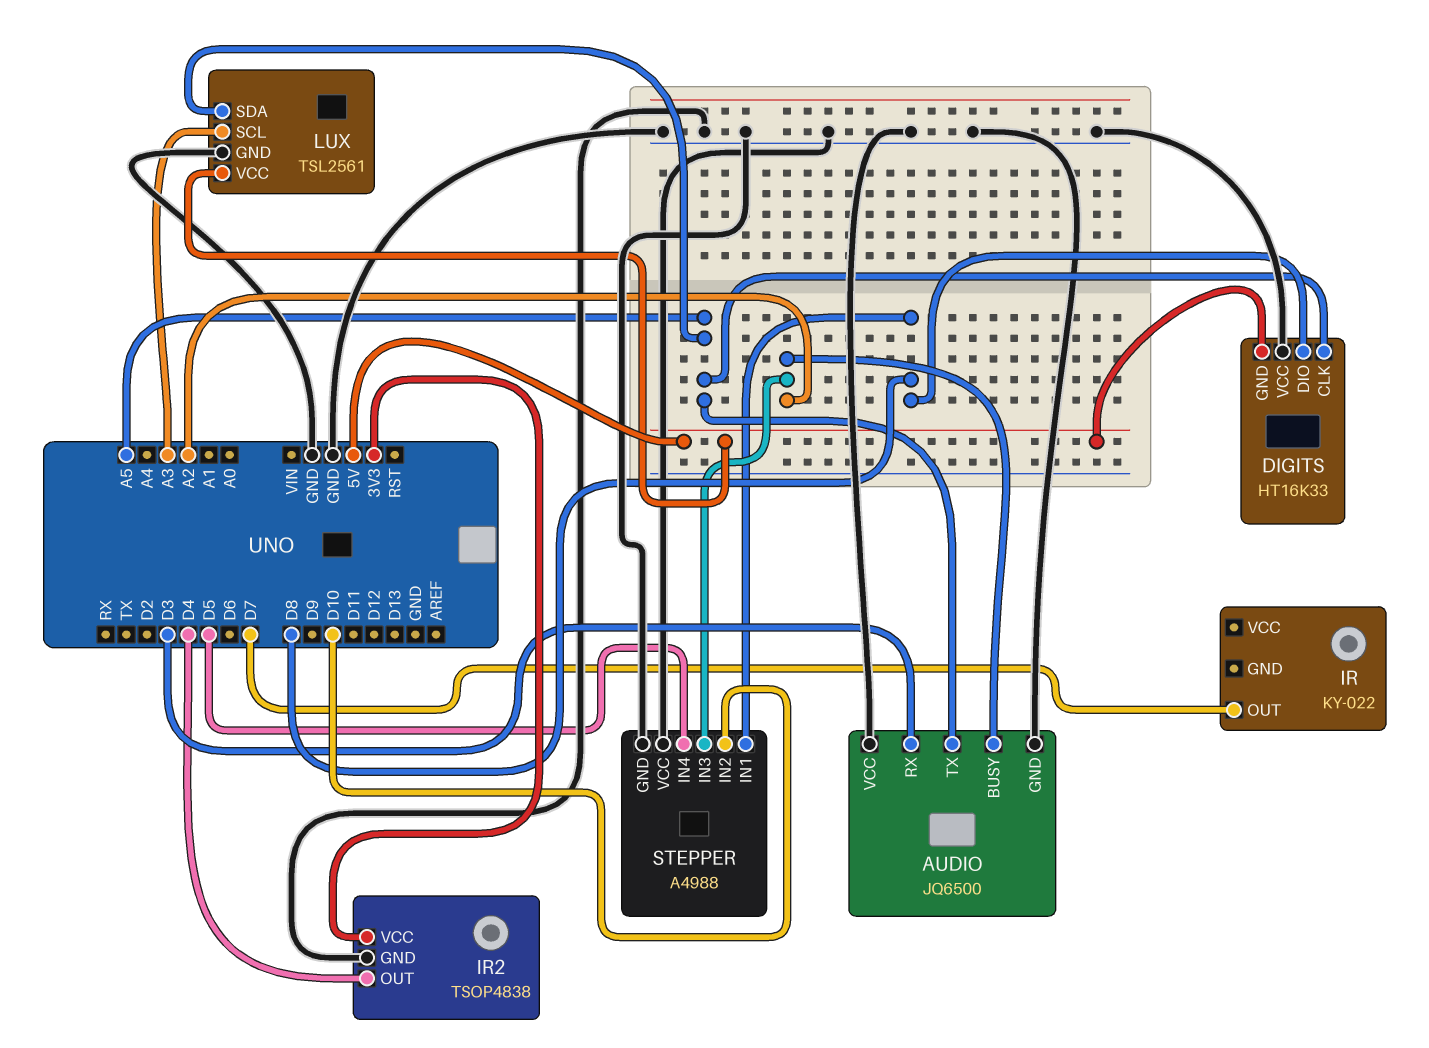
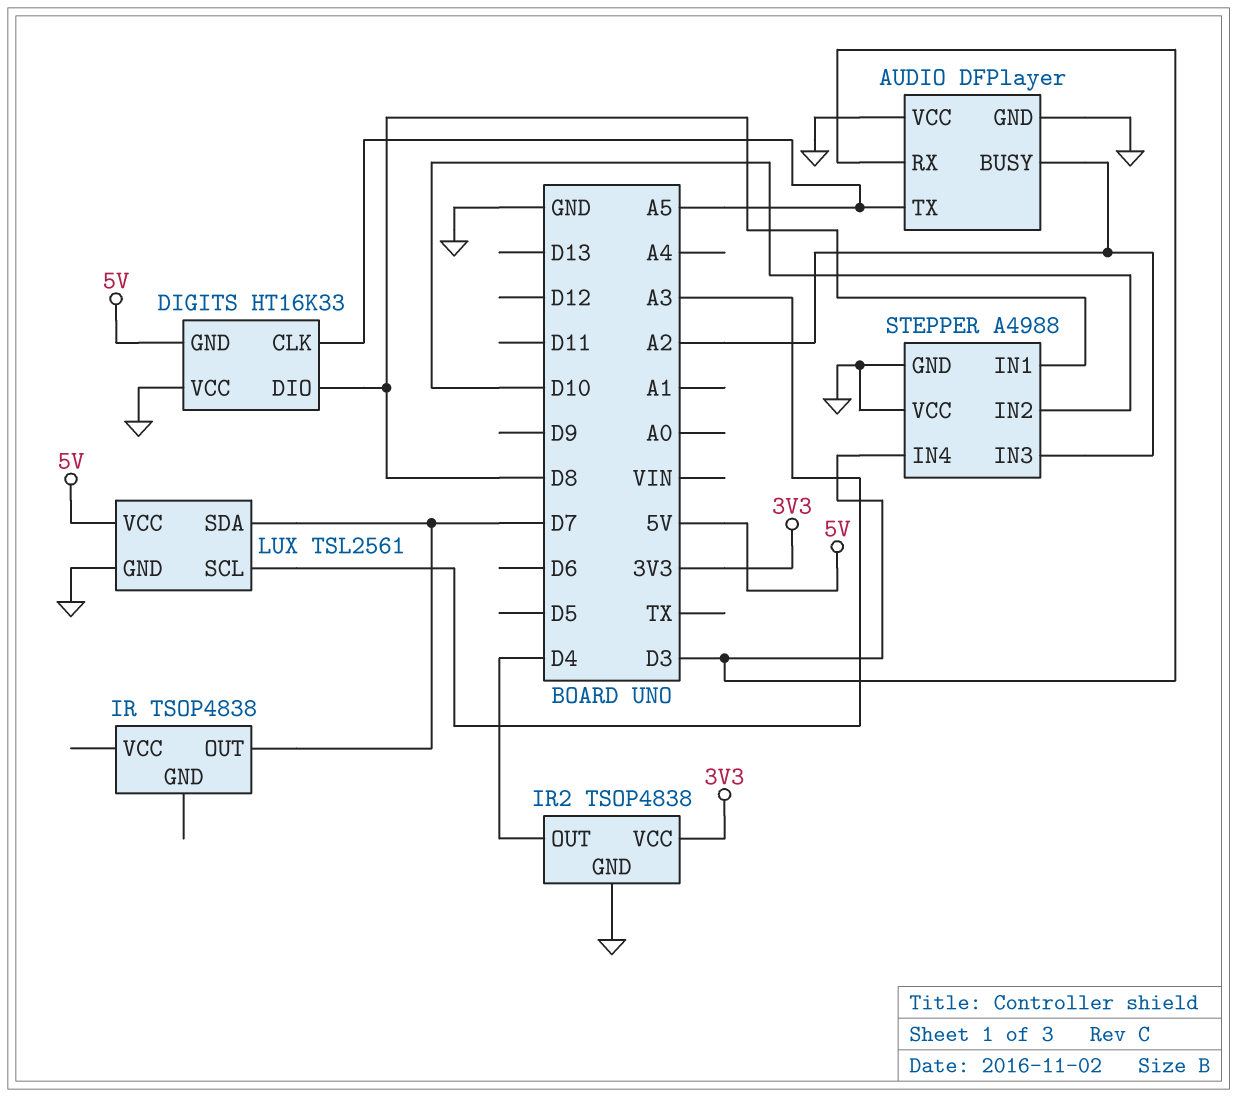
AUDIO: JQ6500 -> DFPlayer
IR: KY-022 -> TSOP4838
LUX pin SDA: A5 -> D7
STEPPER pin IN4: D5 -> D3

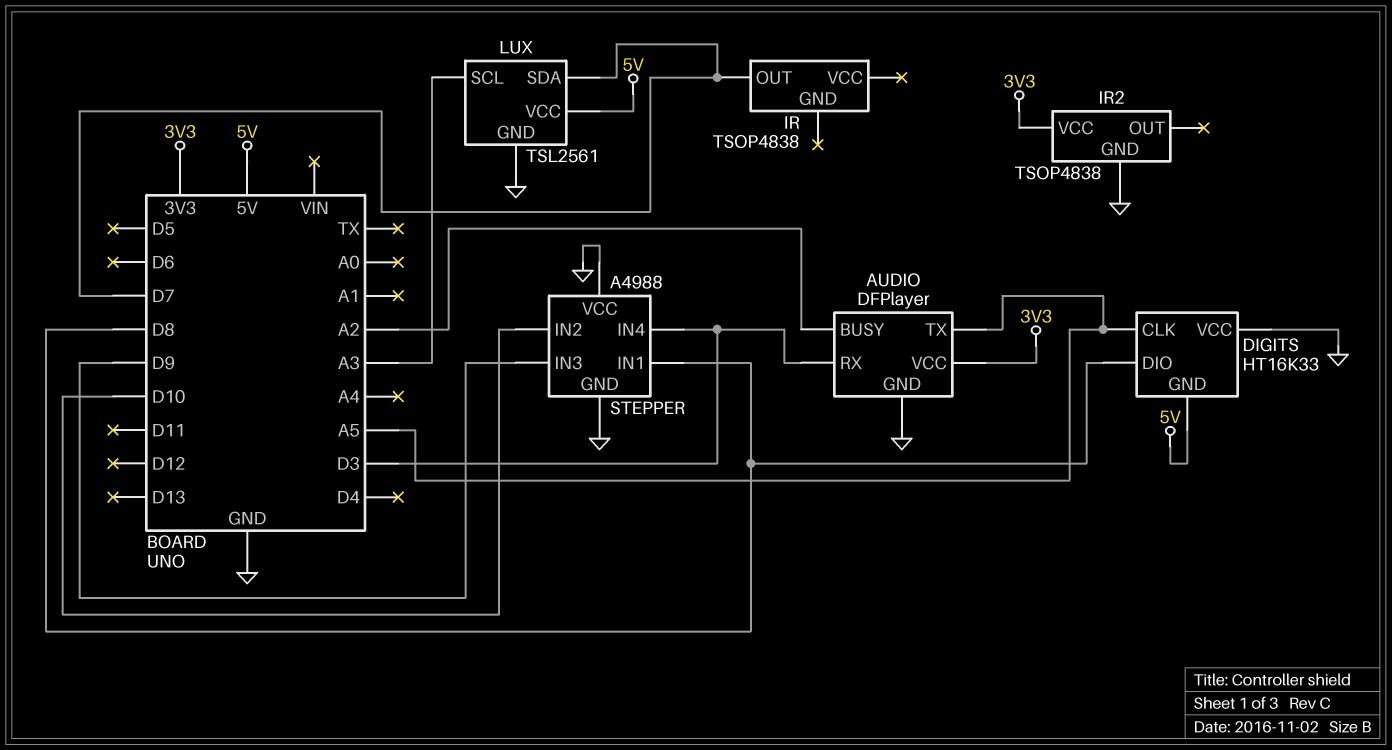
AUDIO pin VCC: GND -> 3V3
IR2 pin OUT: D4 -> none
STEPPER pin IN3: A2 -> D9

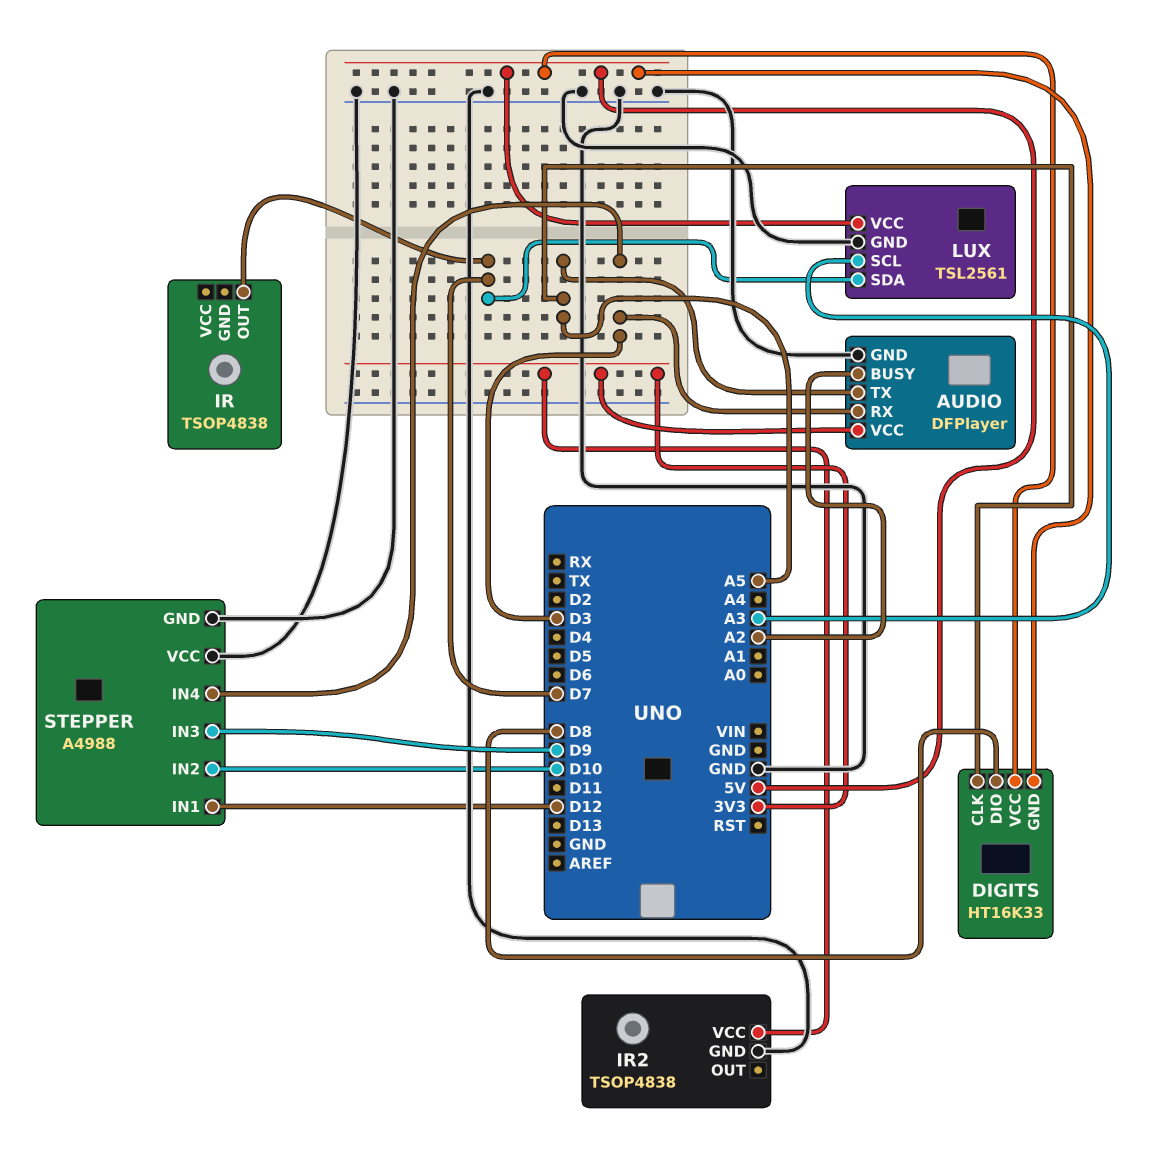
DIGITS pin VCC: GND -> 5V
STEPPER pin IN1: D8 -> D12

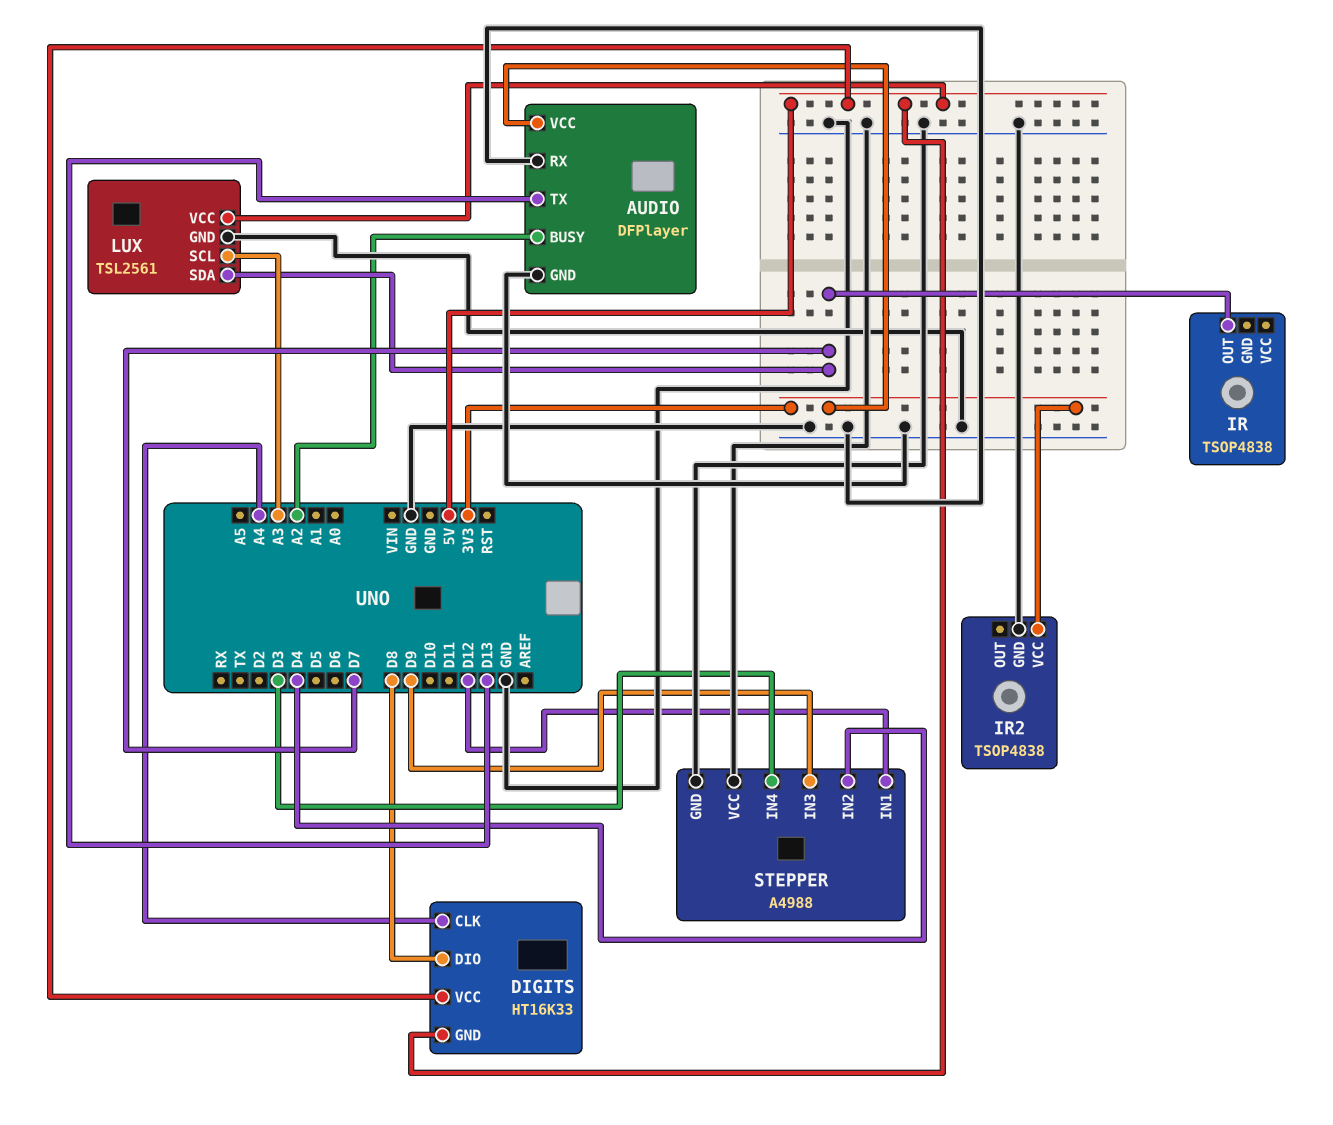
AUDIO pin RX: D3 -> GND
AUDIO pin TX: A5 -> D13
DIGITS pin CLK: A5 -> A4
STEPPER pin IN2: D10 -> D4

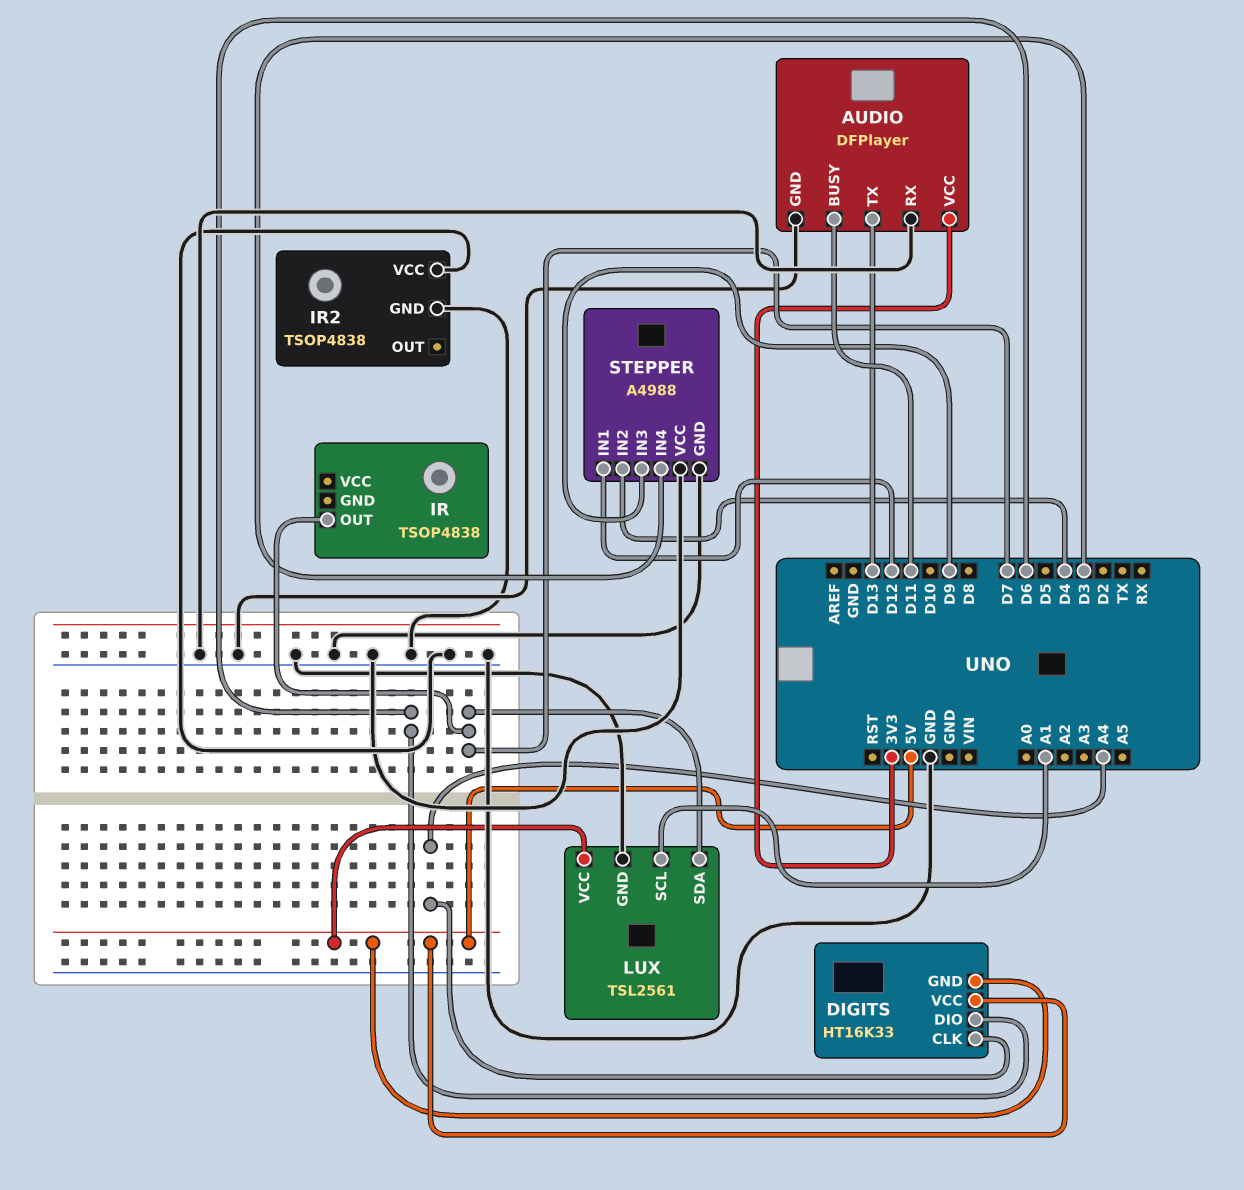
AUDIO pin BUSY: A2 -> D11
DIGITS pin DIO: D8 -> D6
IR2 pin VCC: 3V3 -> GND
LUX pin SCL: A3 -> A1

